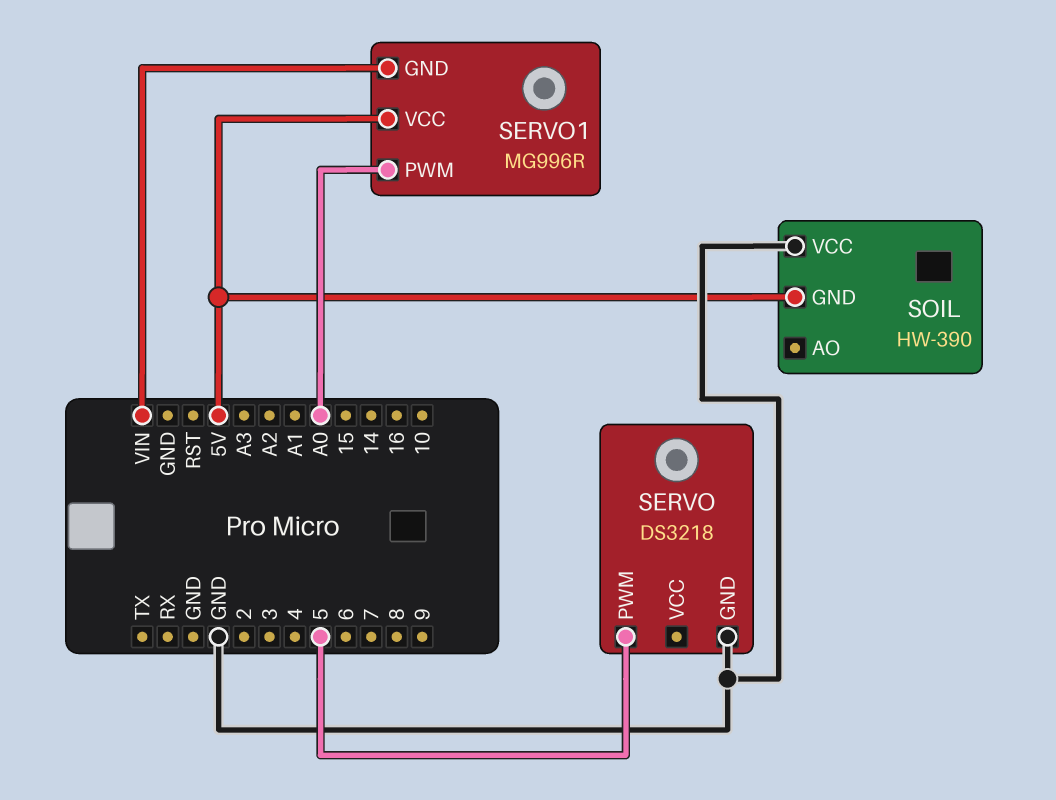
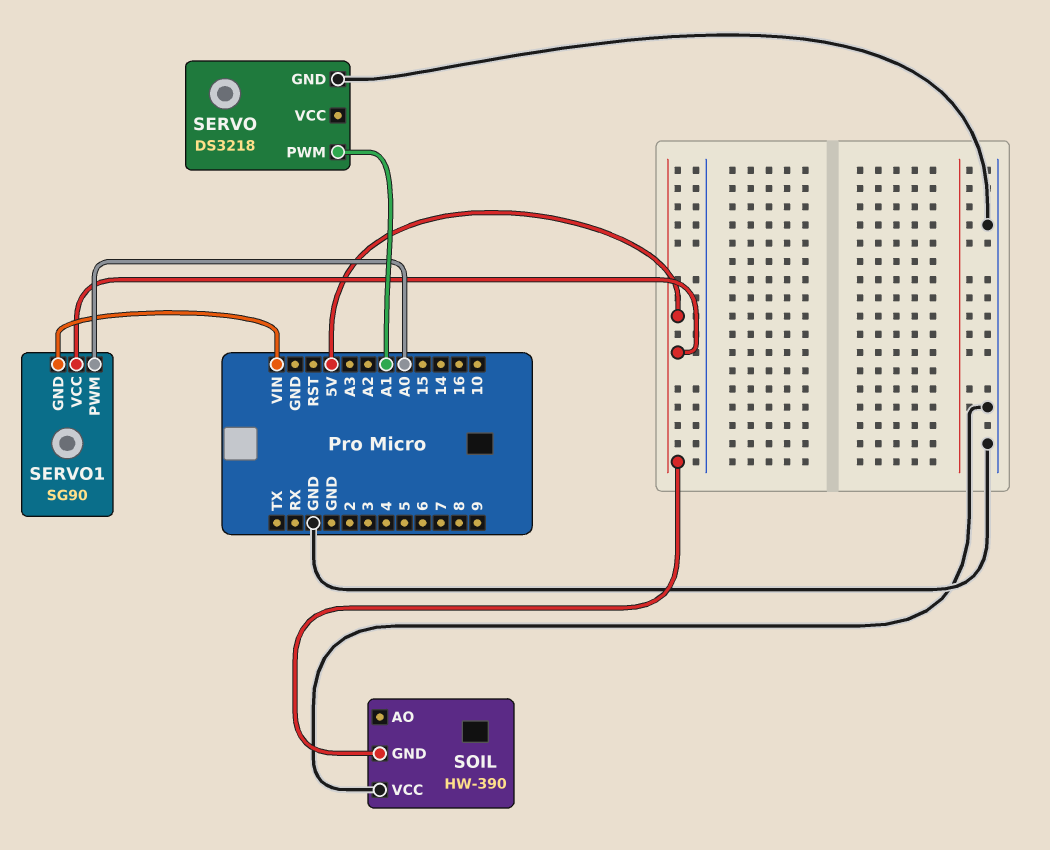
SERVO pin PWM: 5 -> A1
SERVO1: MG996R -> SG90

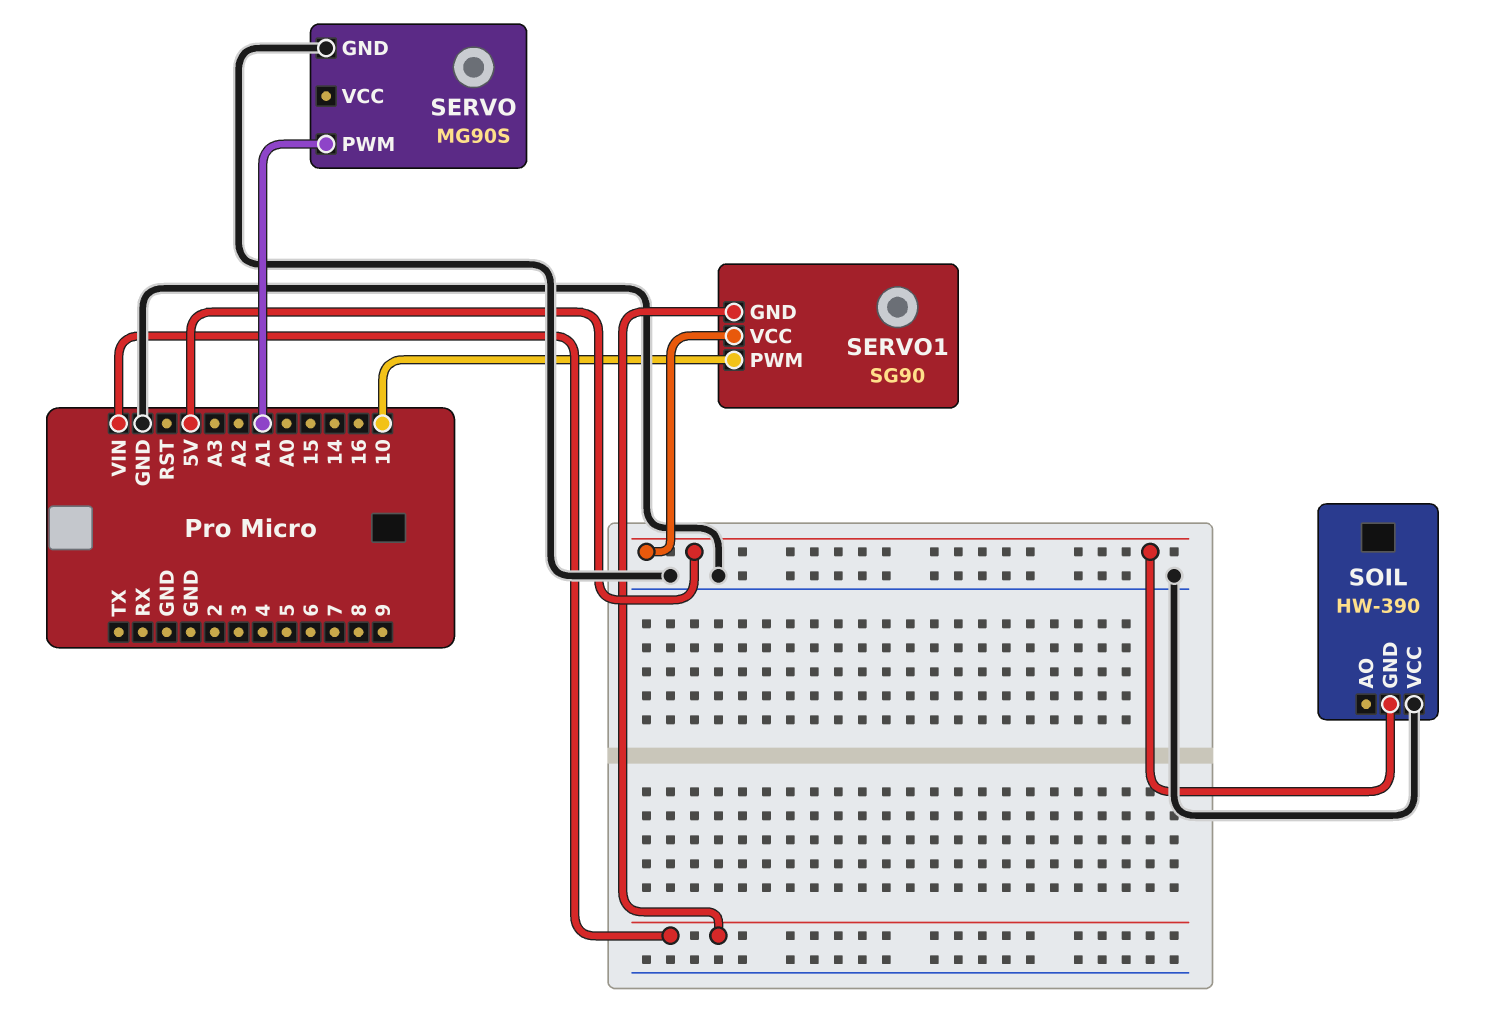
SERVO: DS3218 -> MG90S
SERVO1 pin PWM: A0 -> 10

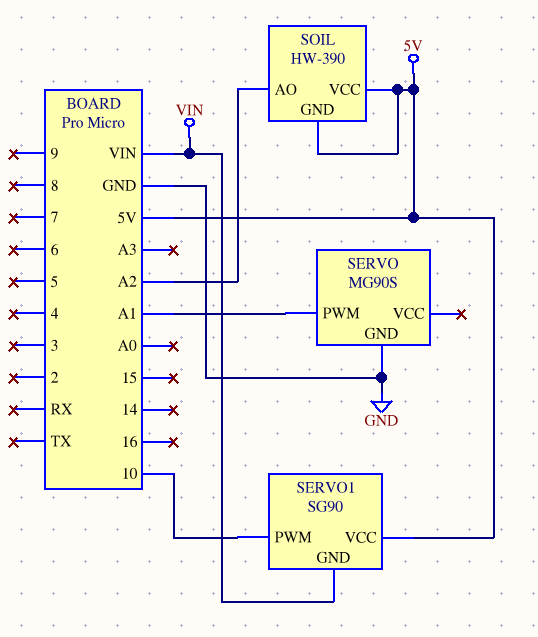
SOIL pin AO: none -> A2
SOIL pin VCC: GND -> 5V

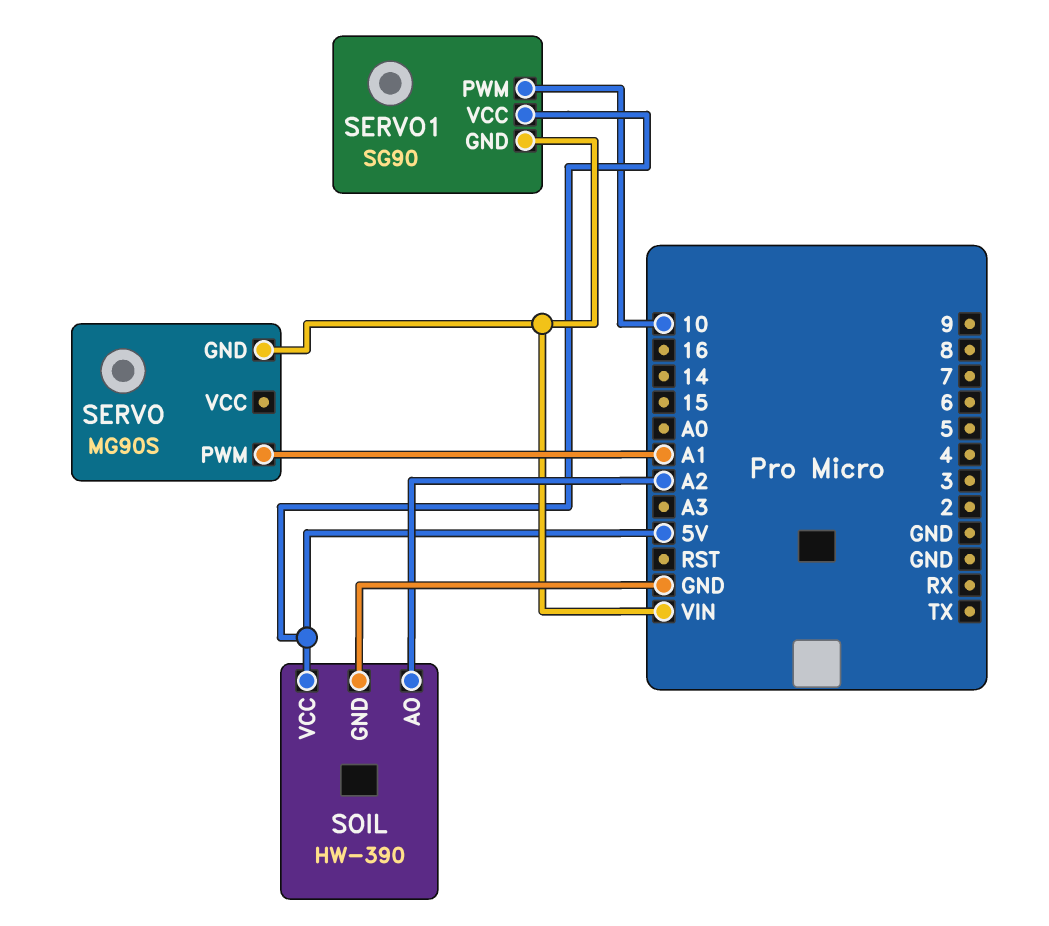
SERVO pin GND: GND -> VIN
SOIL pin GND: 5V -> GND

